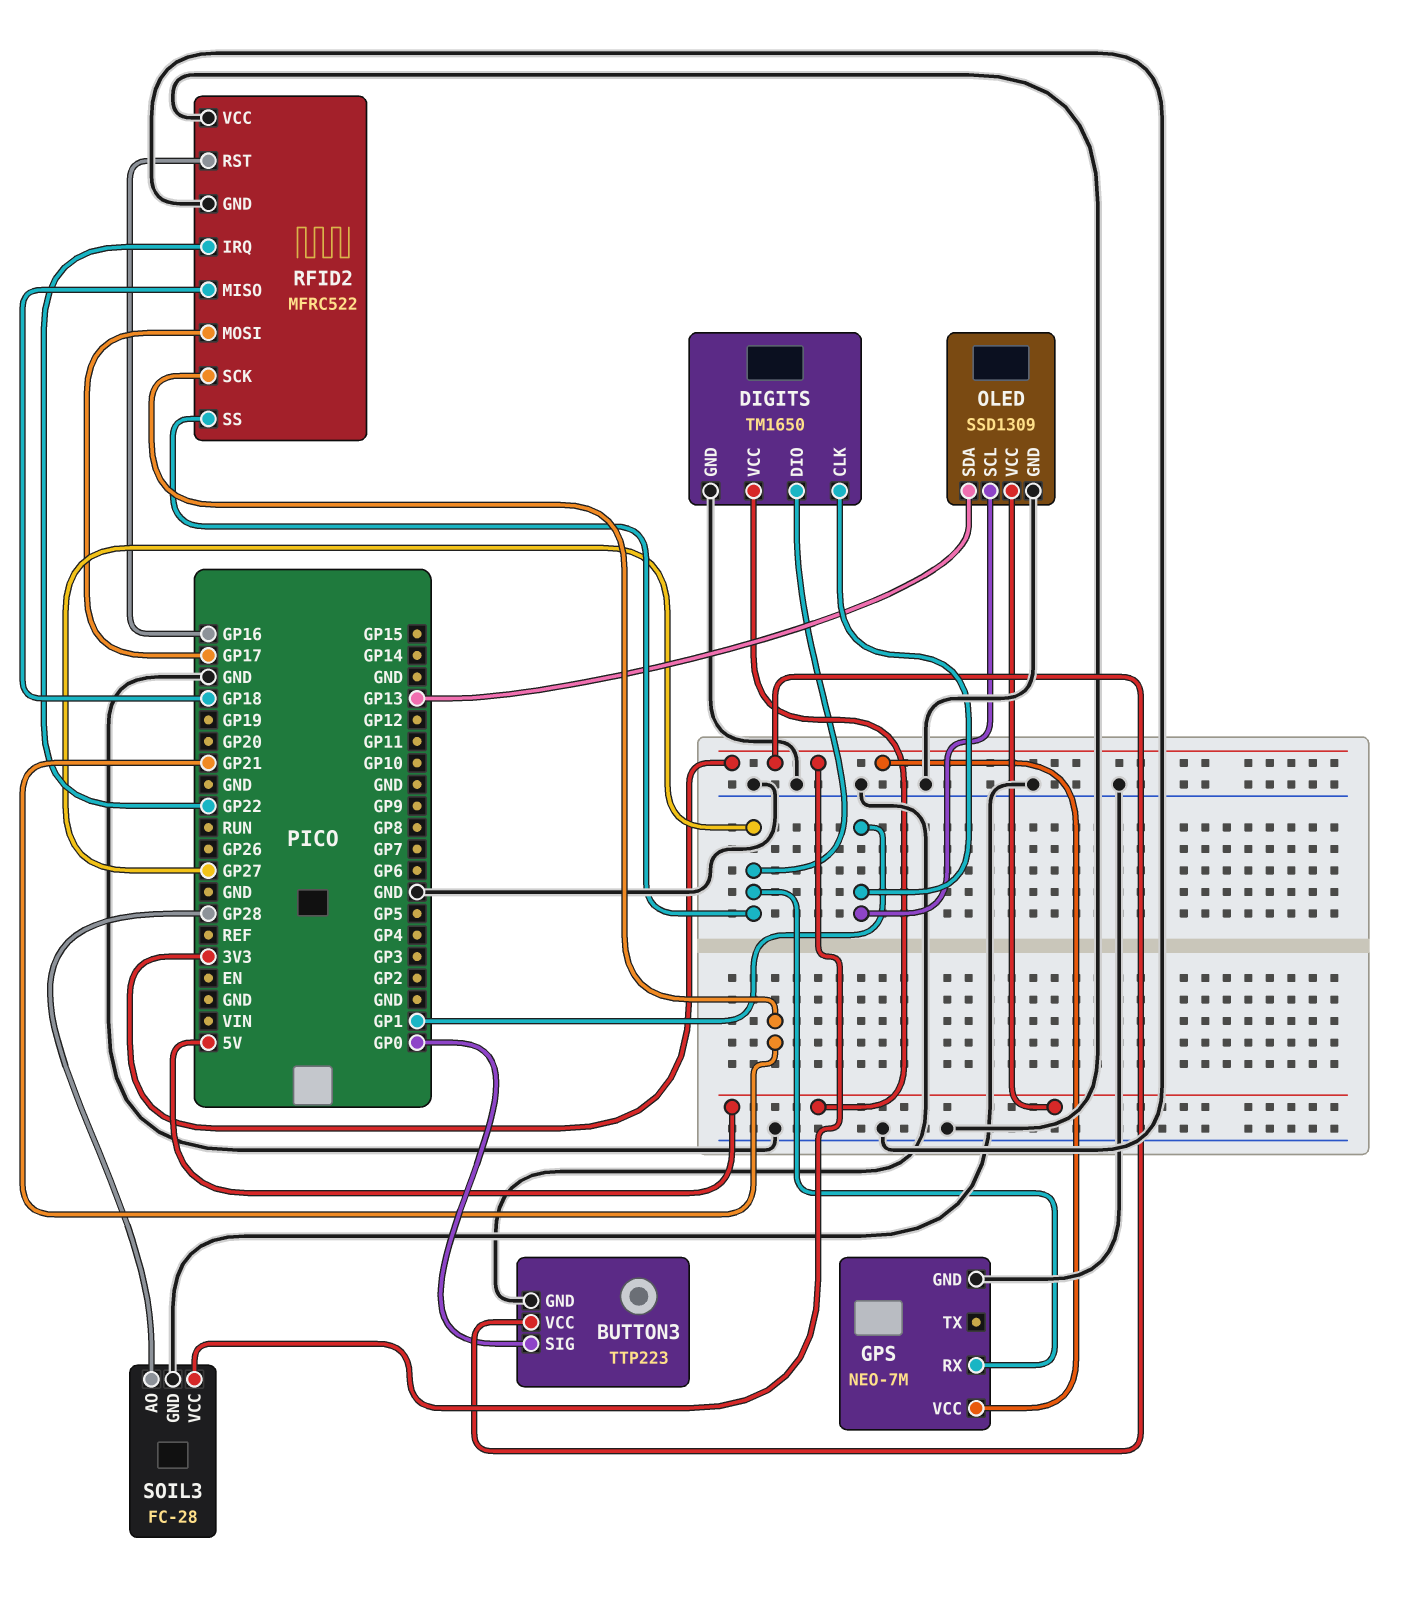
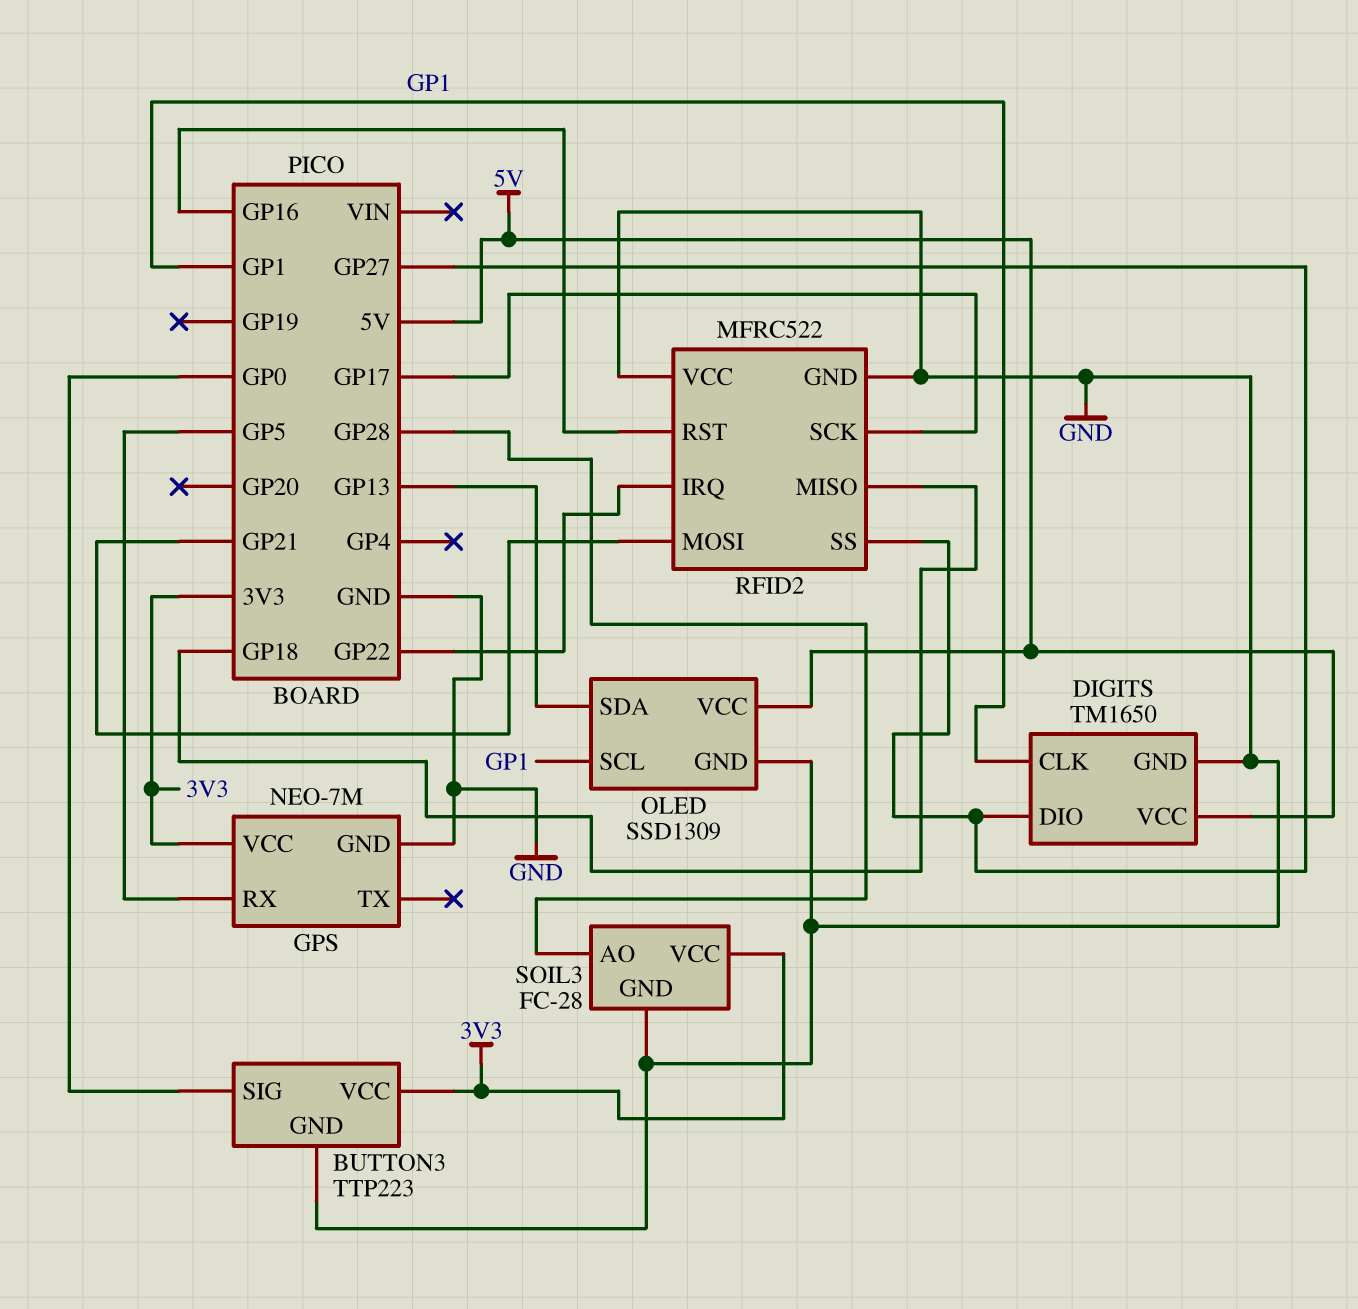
GPS pin RX: GP27 -> GP5
RFID2 pin MOSI: GP17 -> GP21
RFID2 pin SCK: GP21 -> GP17

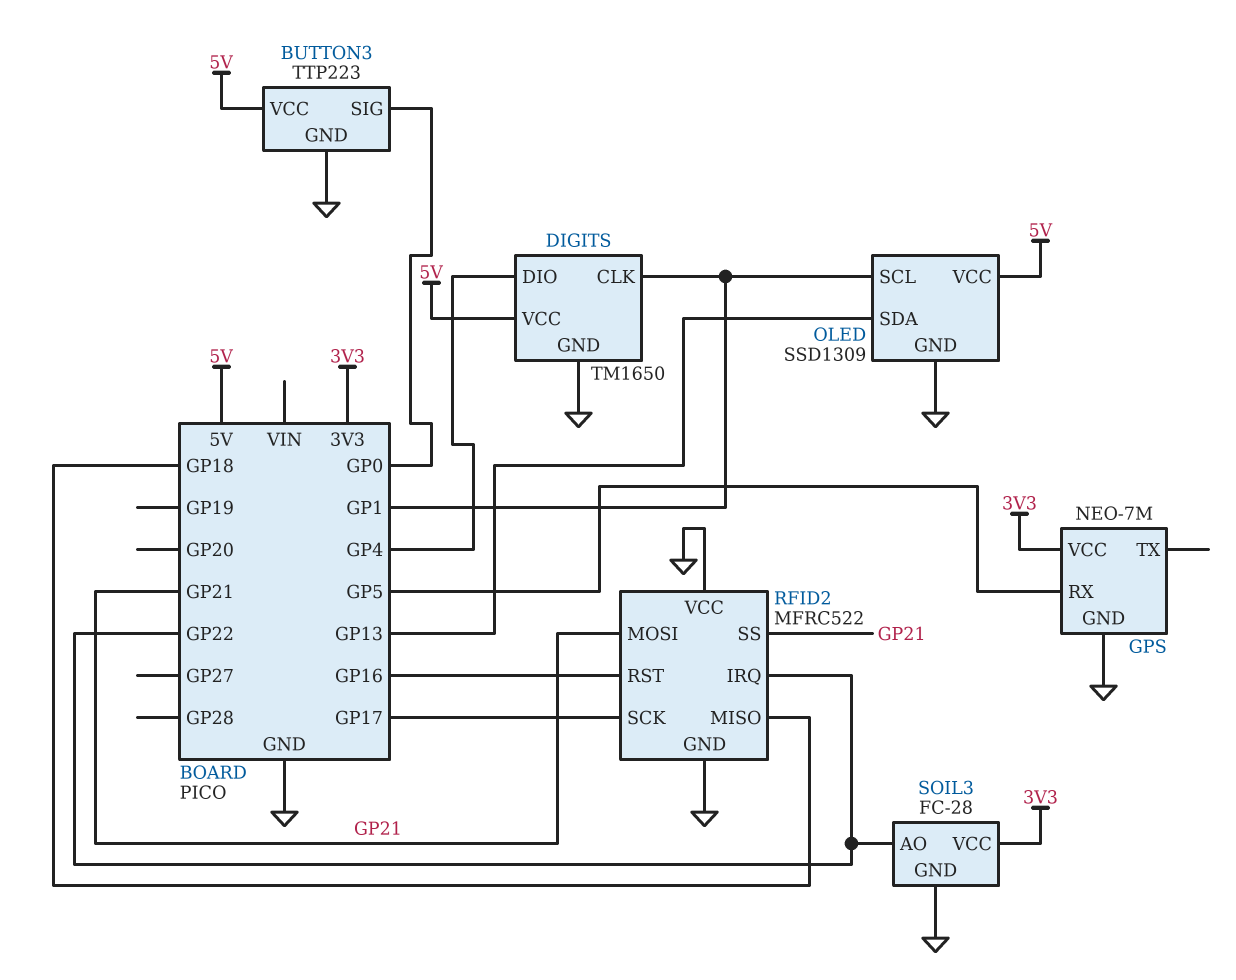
BUTTON3 pin VCC: 3V3 -> 5V
DIGITS pin DIO: GP27 -> GP4
RFID2 pin SS: GP27 -> GP21
SOIL3 pin AO: GP28 -> GP22

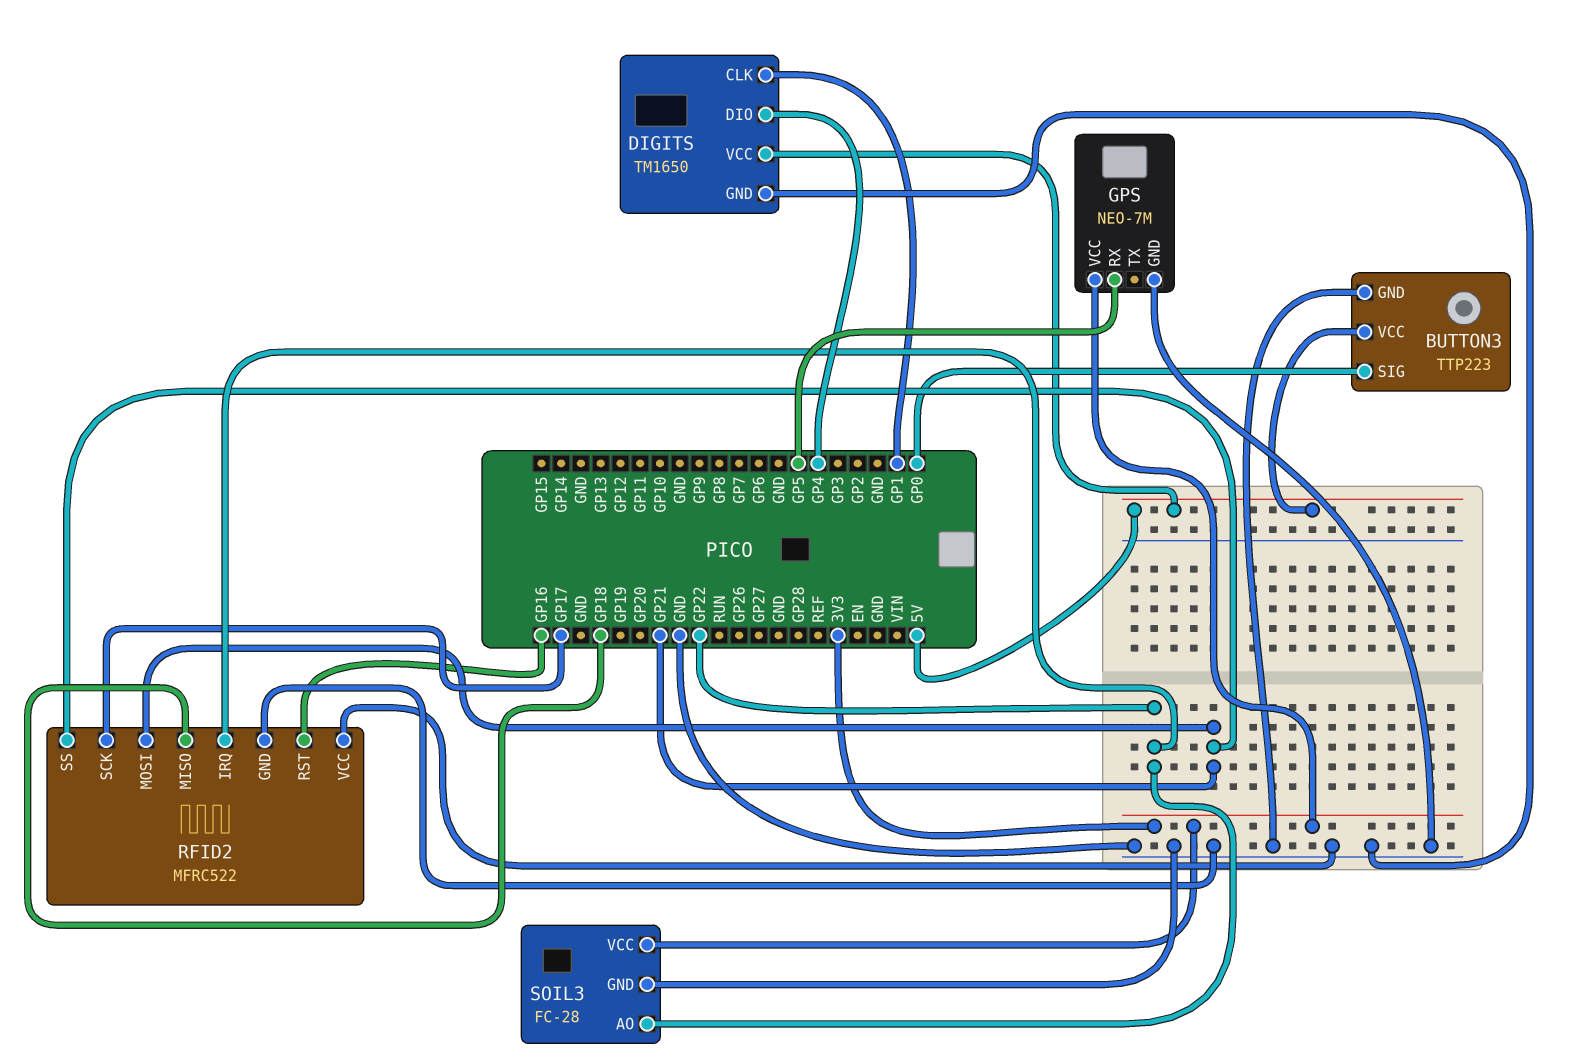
OLED: SSD1309 -> none
OLED pin GND: GND -> none
OLED pin SCL: GP1 -> none
OLED pin SDA: GP13 -> none
OLED pin VCC: 5V -> none

